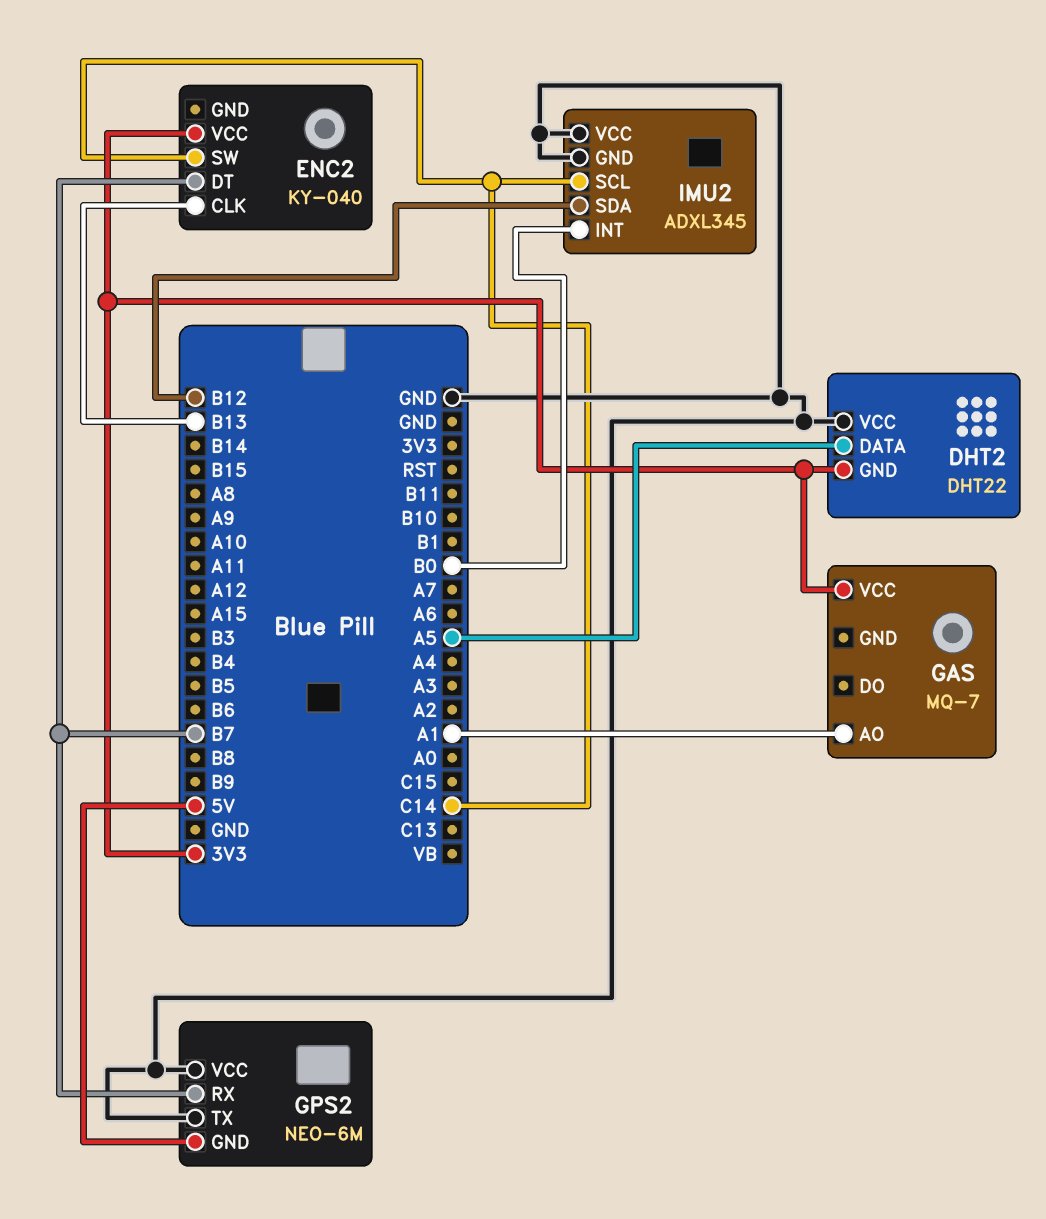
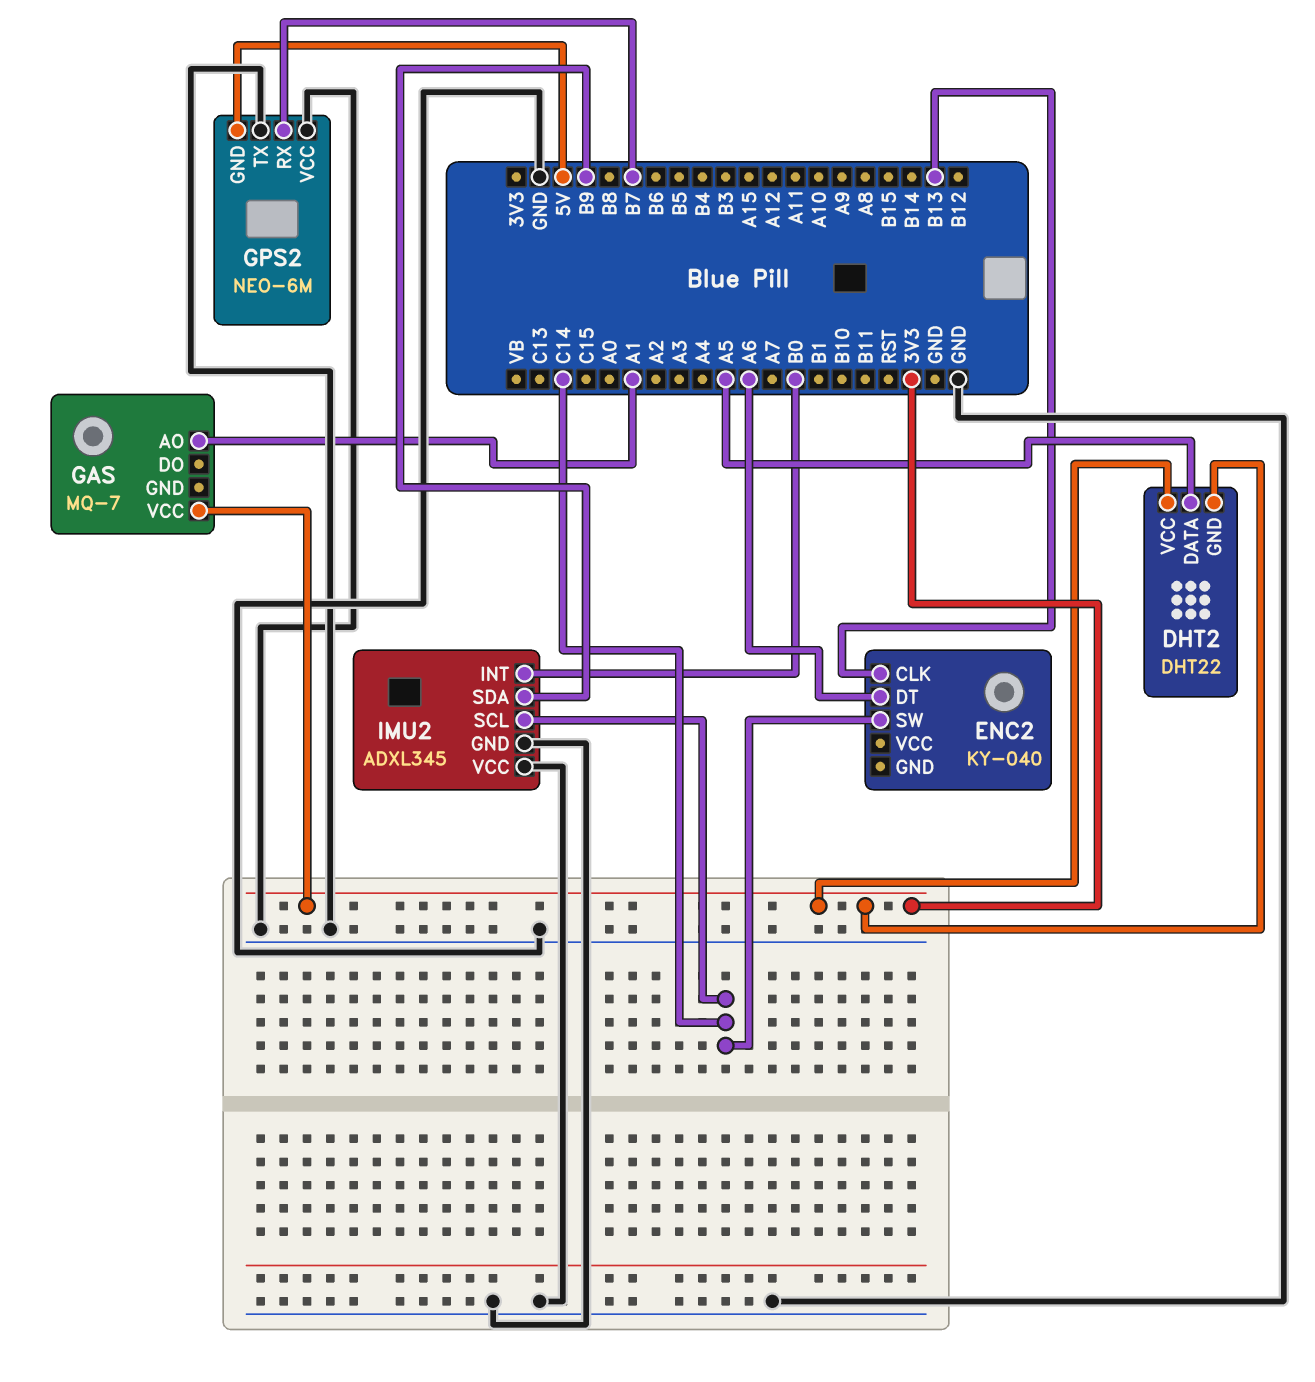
DHT2 pin VCC: GND -> 3V3
ENC2 pin DT: B7 -> A6
ENC2 pin VCC: 3V3 -> none
IMU2 pin SDA: B12 -> B9

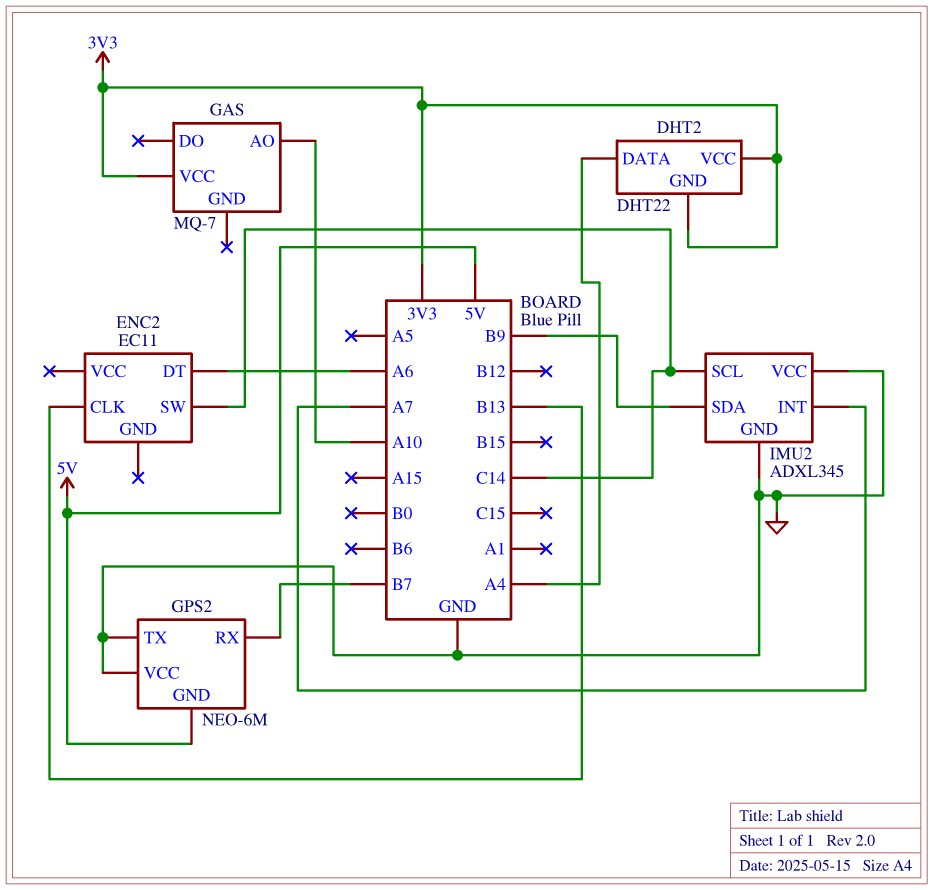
DHT2 pin DATA: A5 -> A4
ENC2: KY-040 -> EC11
GAS pin AO: A1 -> A10
IMU2 pin INT: B0 -> A7

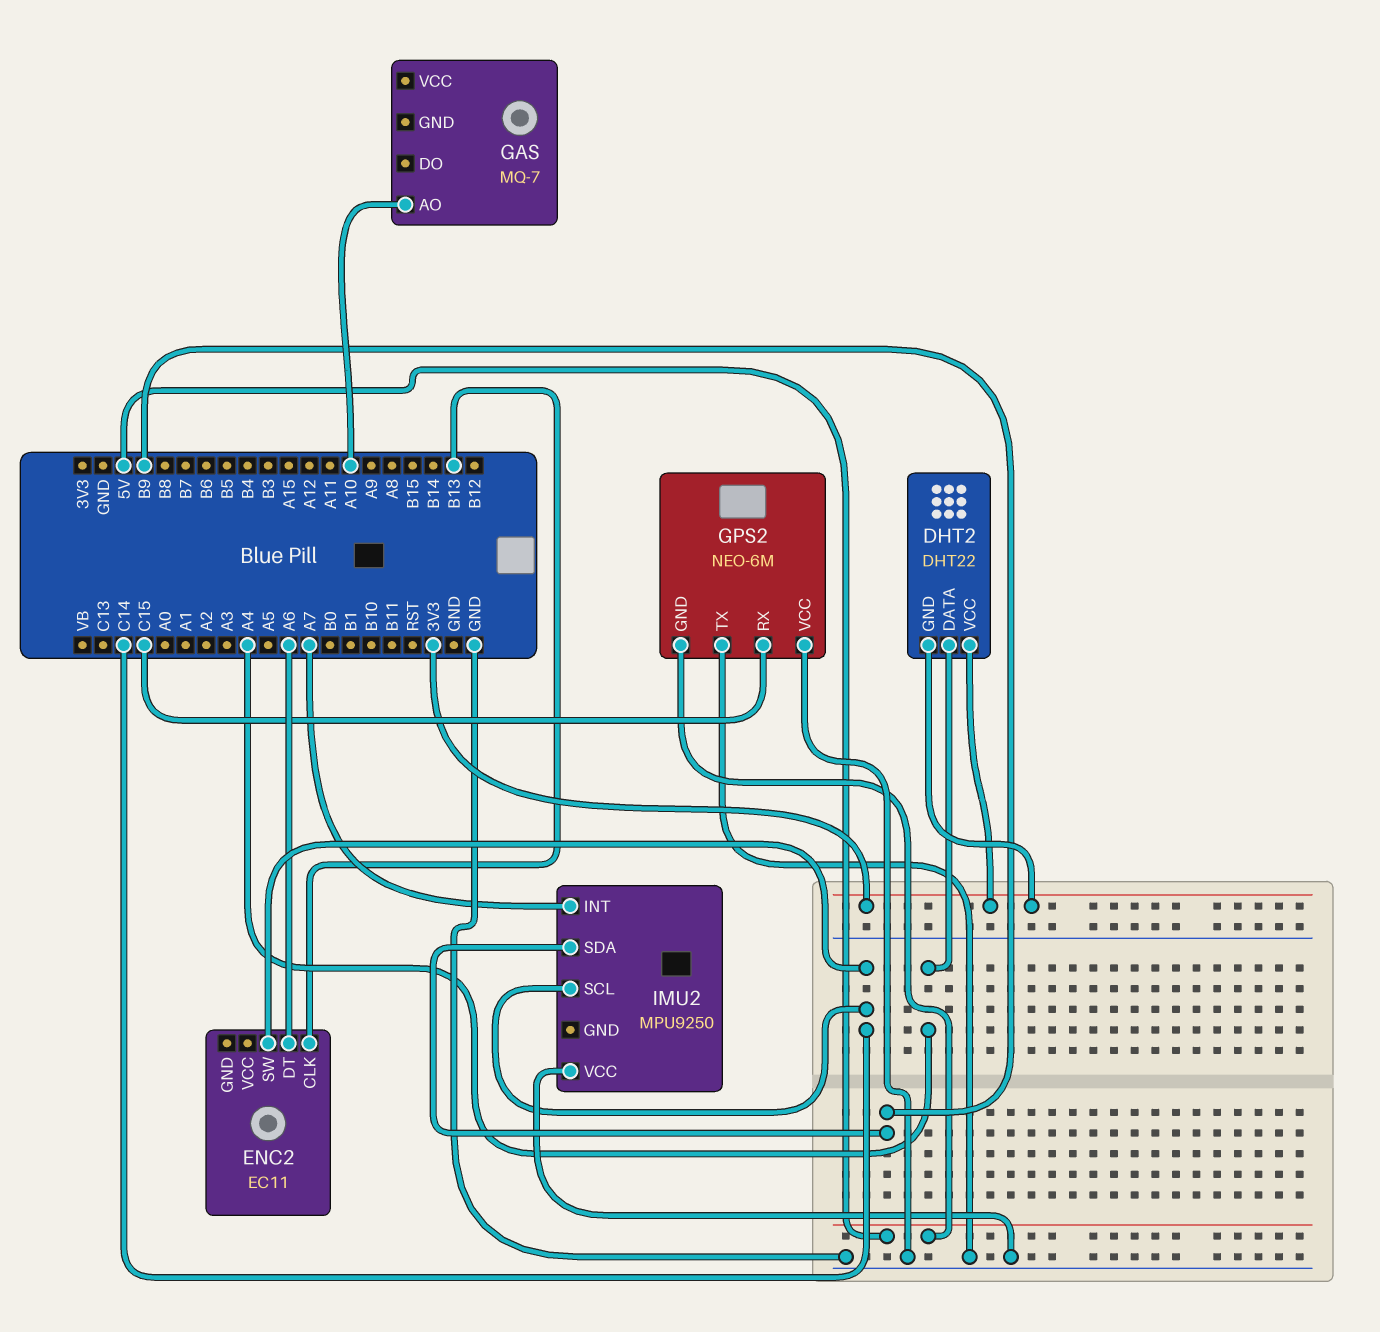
GAS pin VCC: 3V3 -> none
GPS2 pin RX: B7 -> C15
IMU2: ADXL345 -> MPU9250
IMU2 pin GND: GND -> none

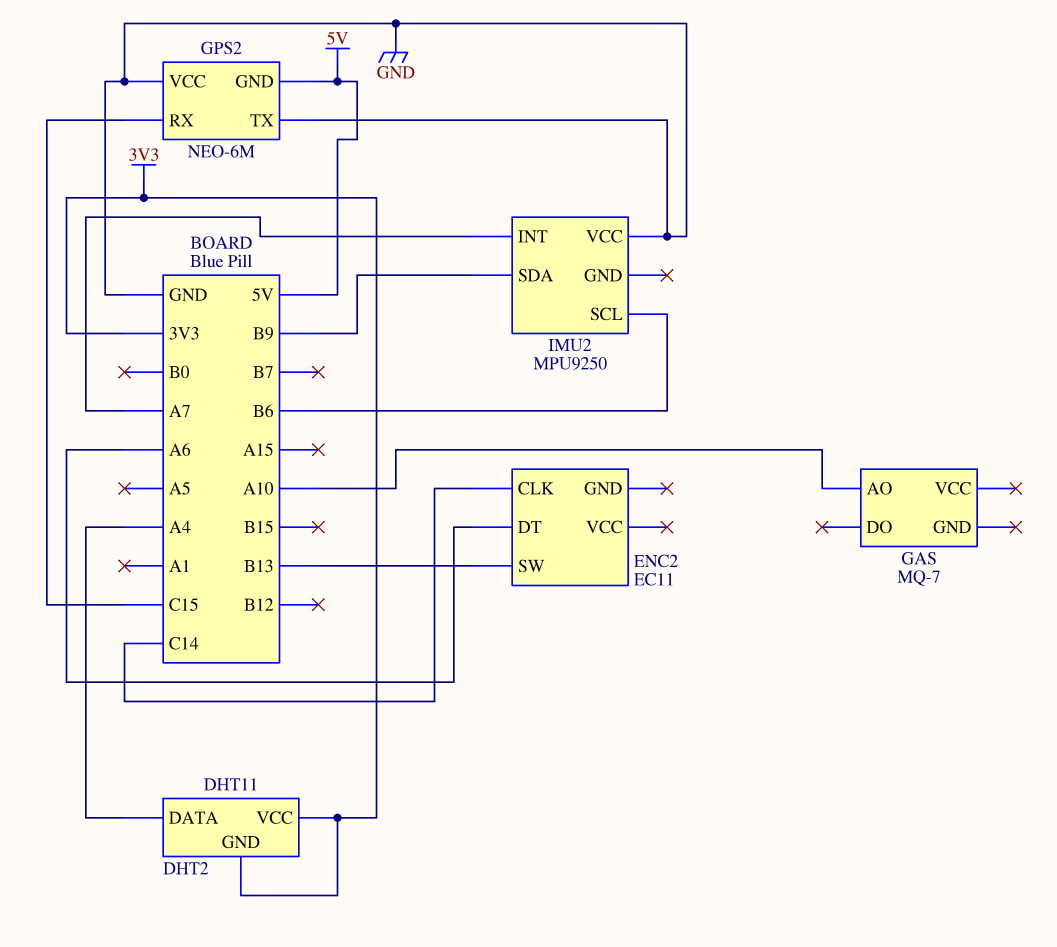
DHT2: DHT22 -> DHT11
ENC2 pin CLK: B13 -> C14
ENC2 pin SW: C14 -> B13
IMU2 pin SCL: C14 -> B6

